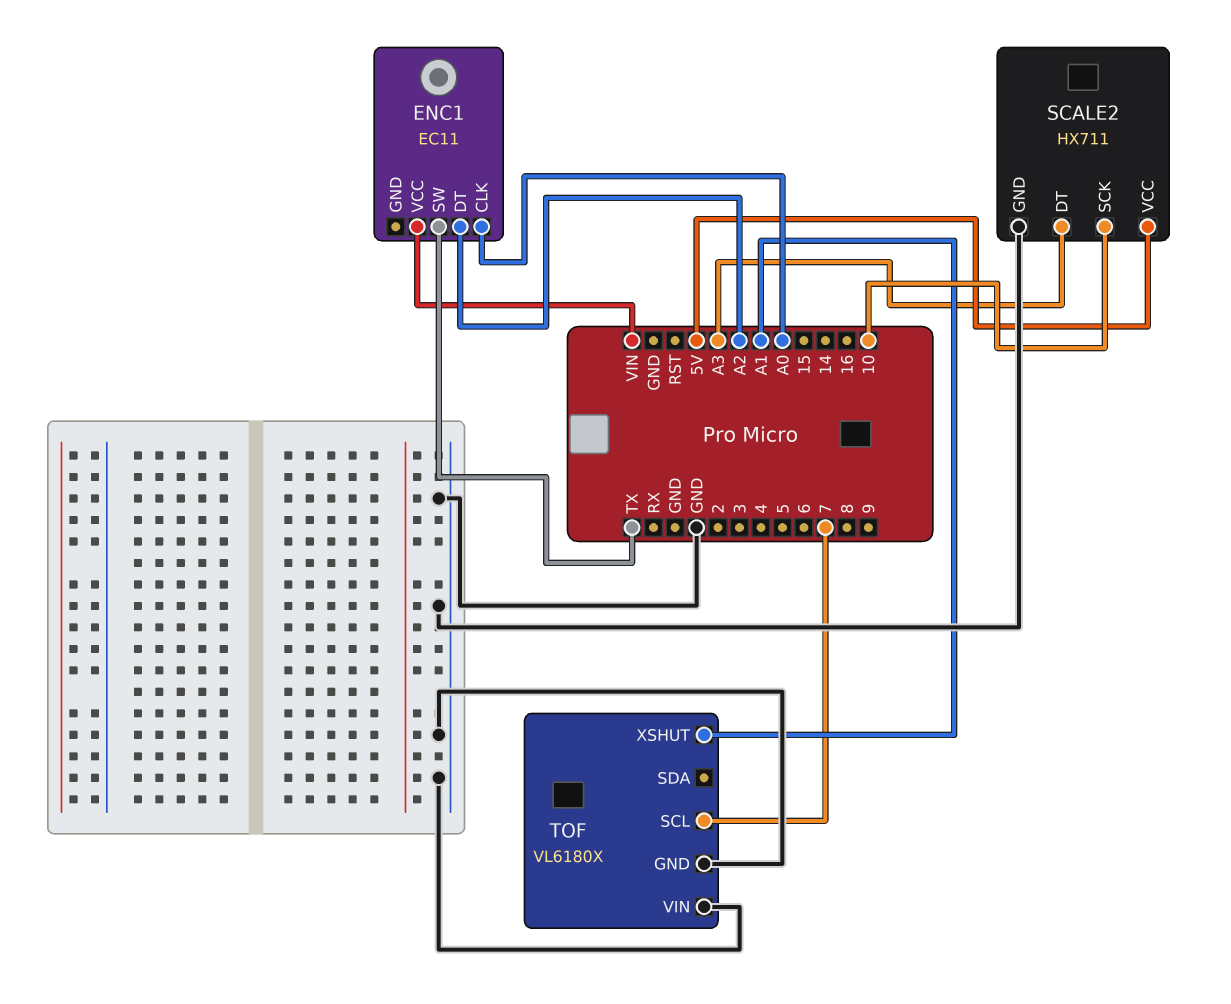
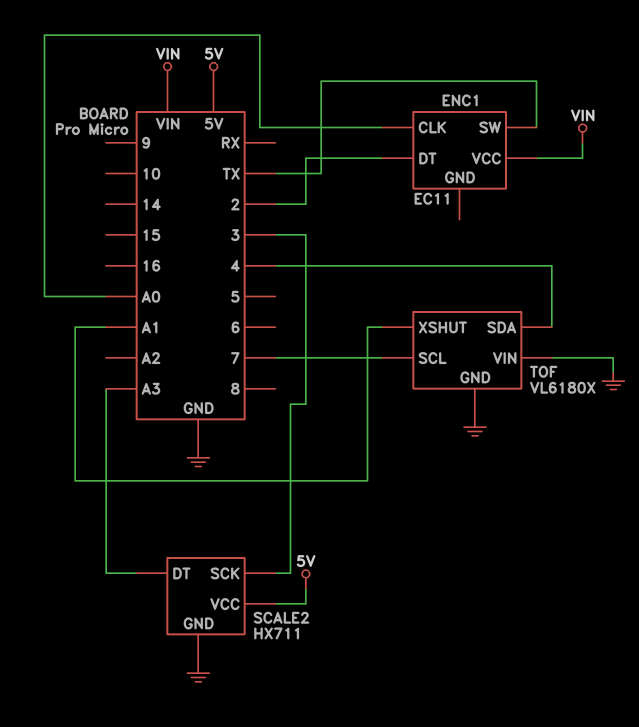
ENC1 pin DT: A2 -> 2
SCALE2 pin SCK: 10 -> 3
TOF pin SDA: none -> 4

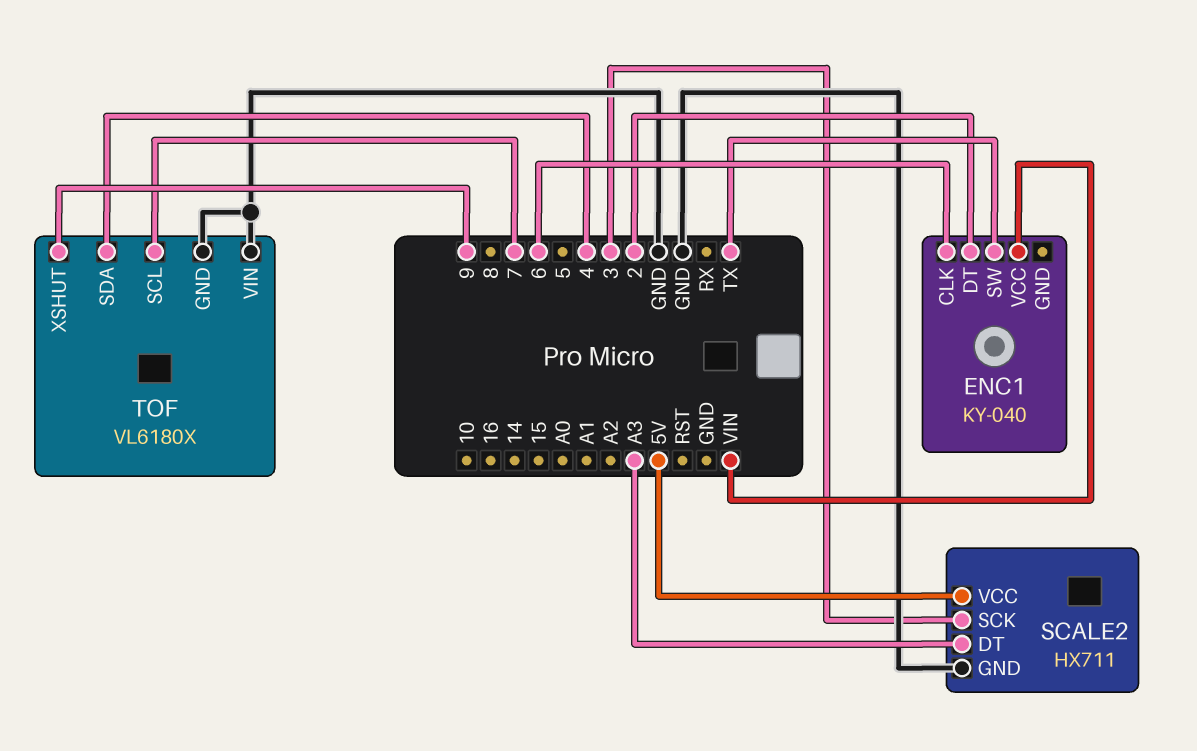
ENC1: EC11 -> KY-040
ENC1 pin CLK: A0 -> 6
TOF pin XSHUT: A1 -> 9

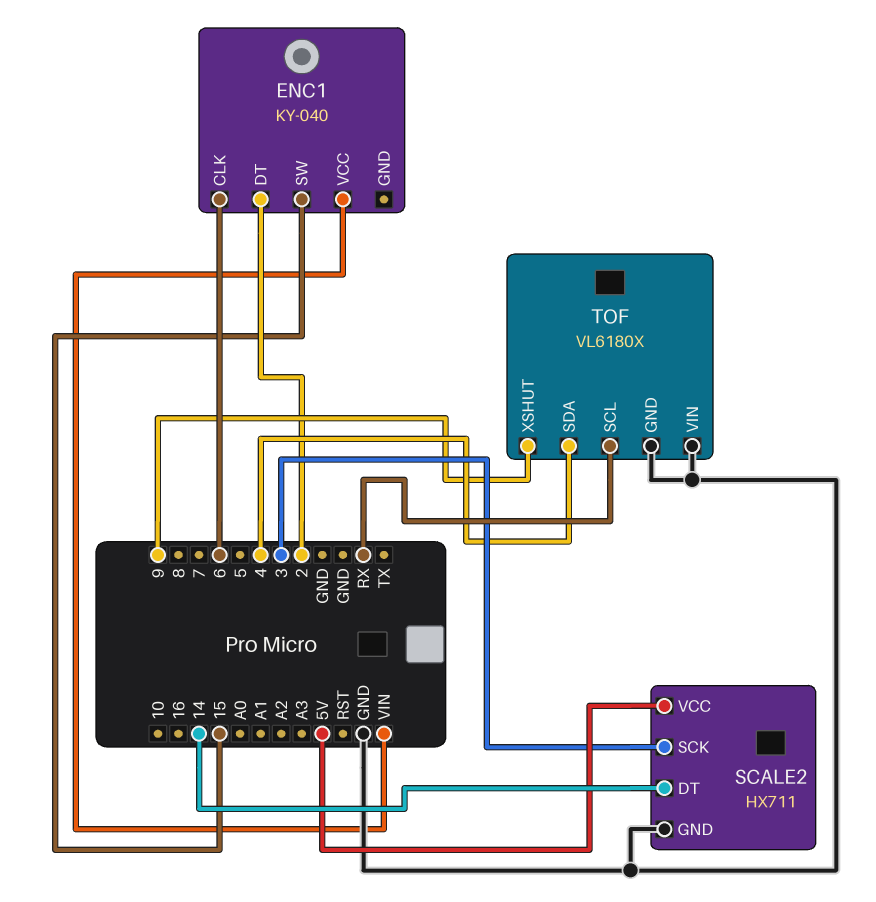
ENC1 pin SW: TX -> 15
SCALE2 pin DT: A3 -> 14
TOF pin SCL: 7 -> RX

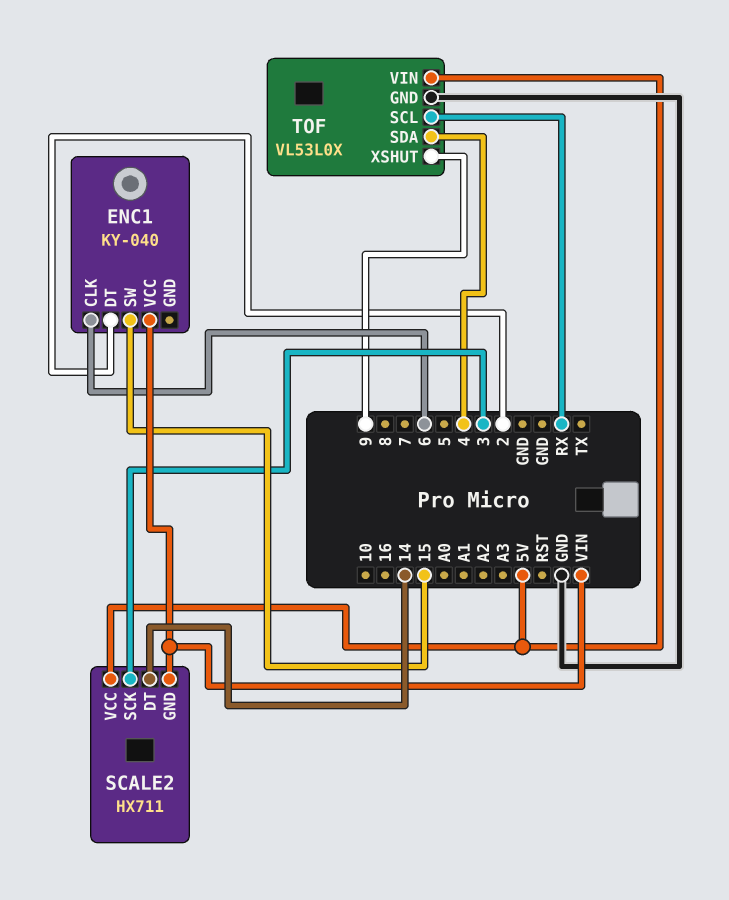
SCALE2 pin GND: GND -> VIN
TOF: VL6180X -> VL53L0X
TOF pin VIN: GND -> 5V

